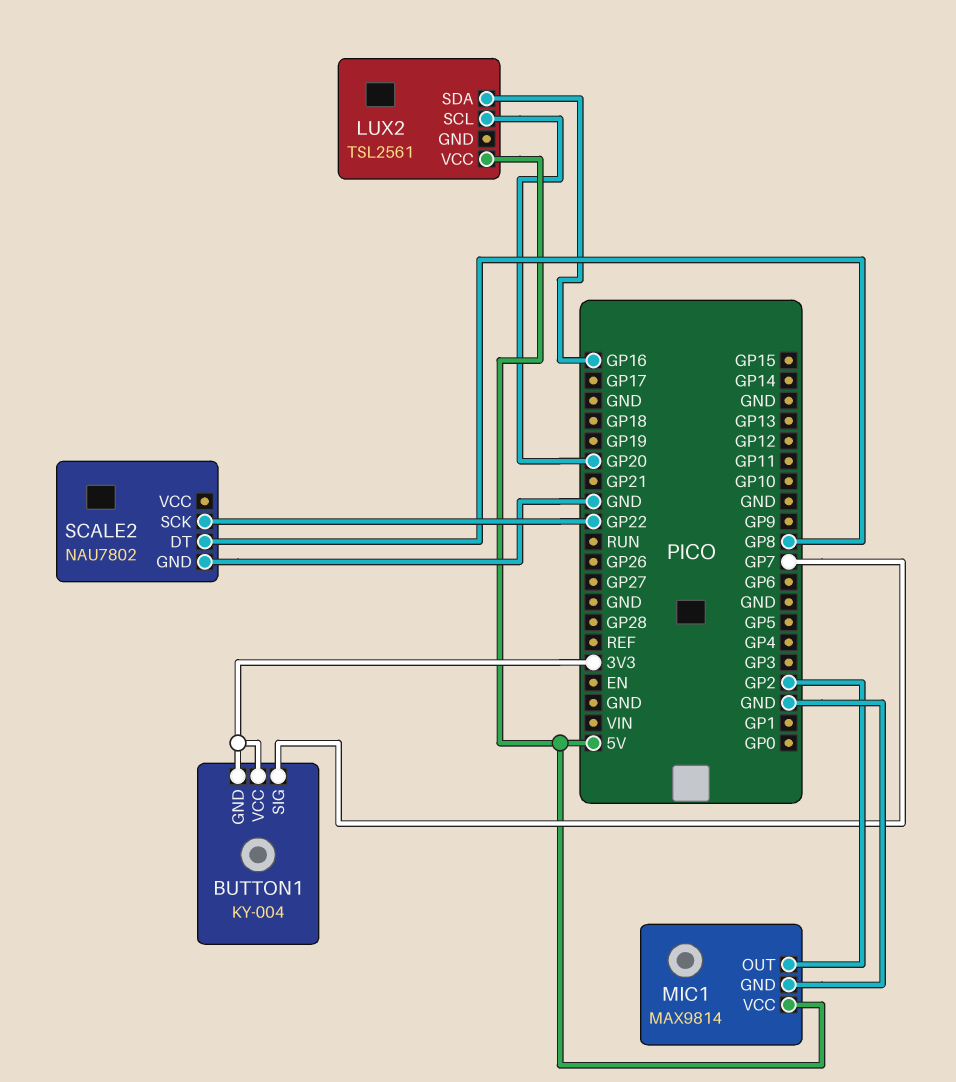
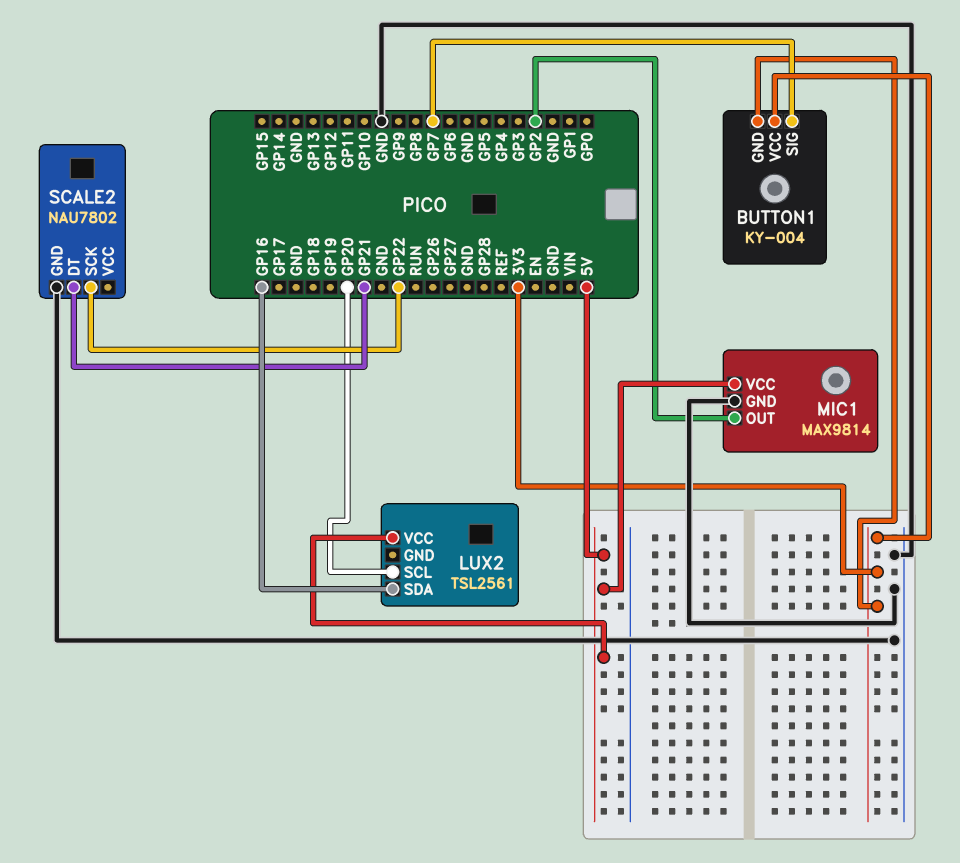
SCALE2 pin DT: GP8 -> GP21

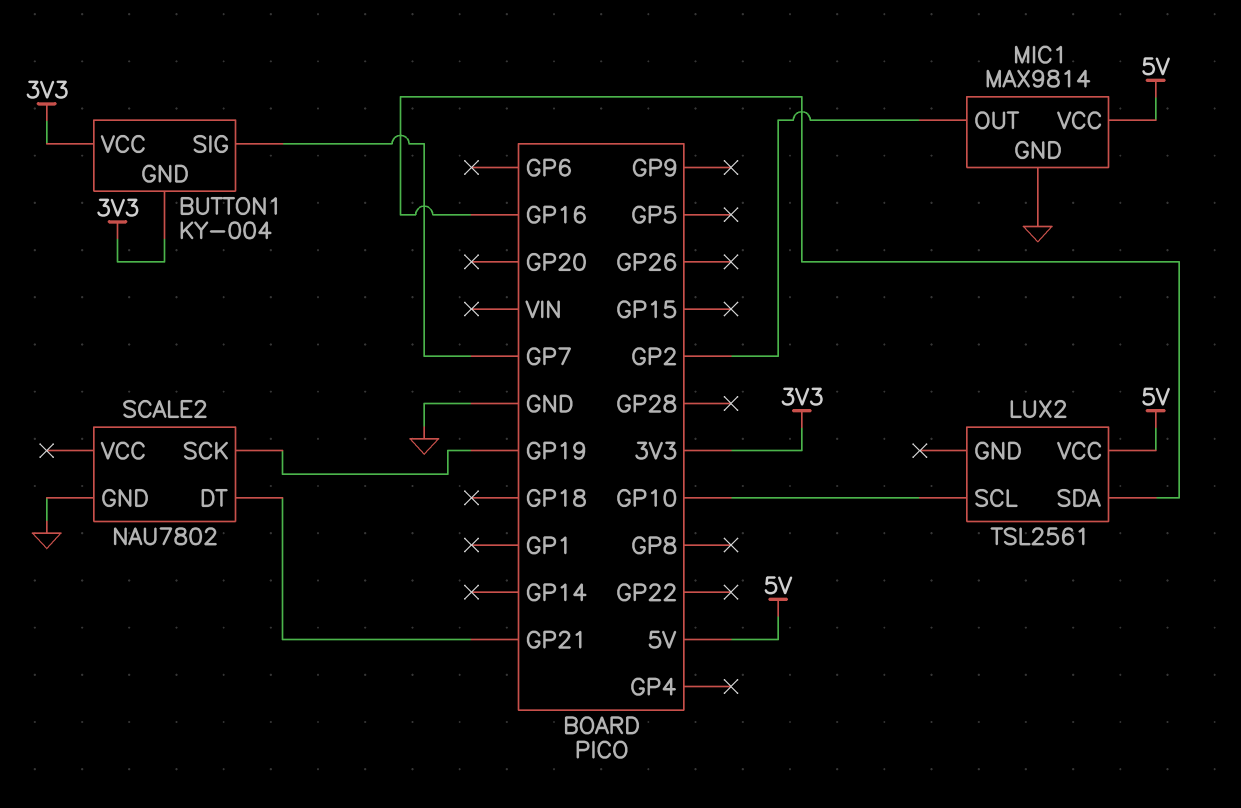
LUX2 pin SCL: GP20 -> GP10
SCALE2 pin SCK: GP22 -> GP19

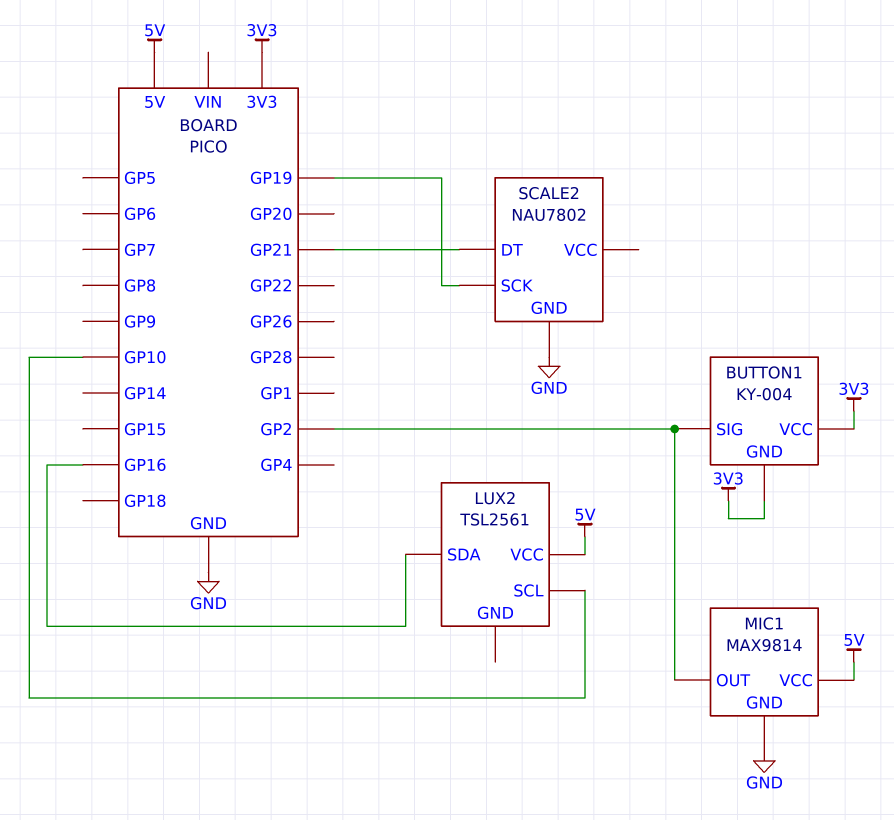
BUTTON1 pin SIG: GP7 -> GP2

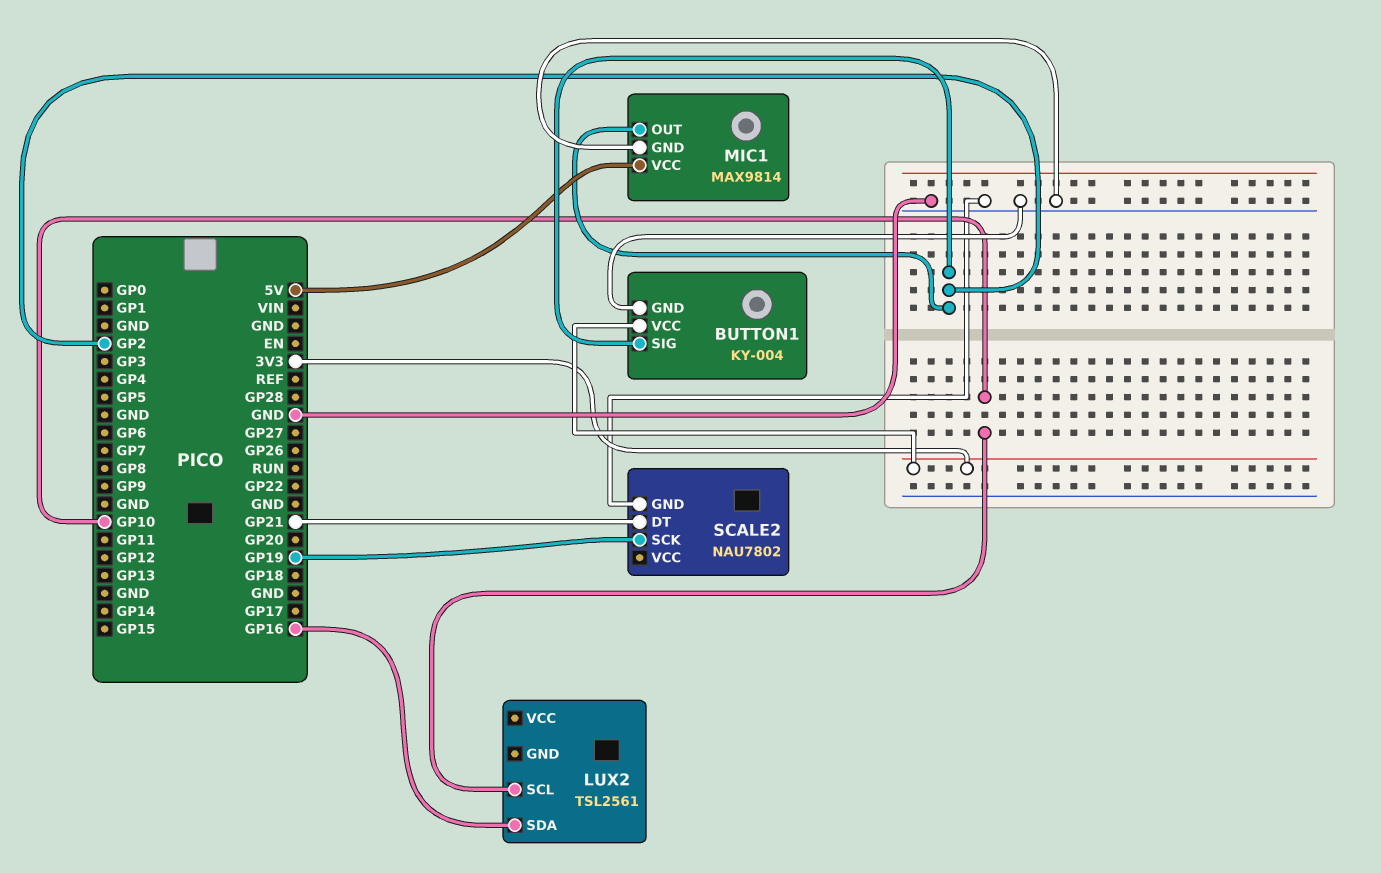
BUTTON1 pin GND: 3V3 -> GND
LUX2 pin VCC: 5V -> none

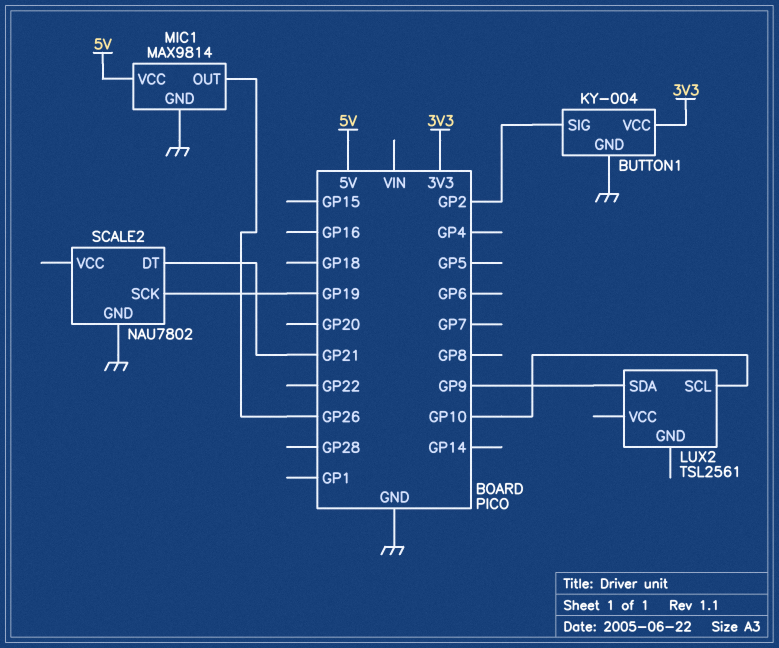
LUX2 pin SDA: GP16 -> GP9
MIC1 pin OUT: GP2 -> GP26

